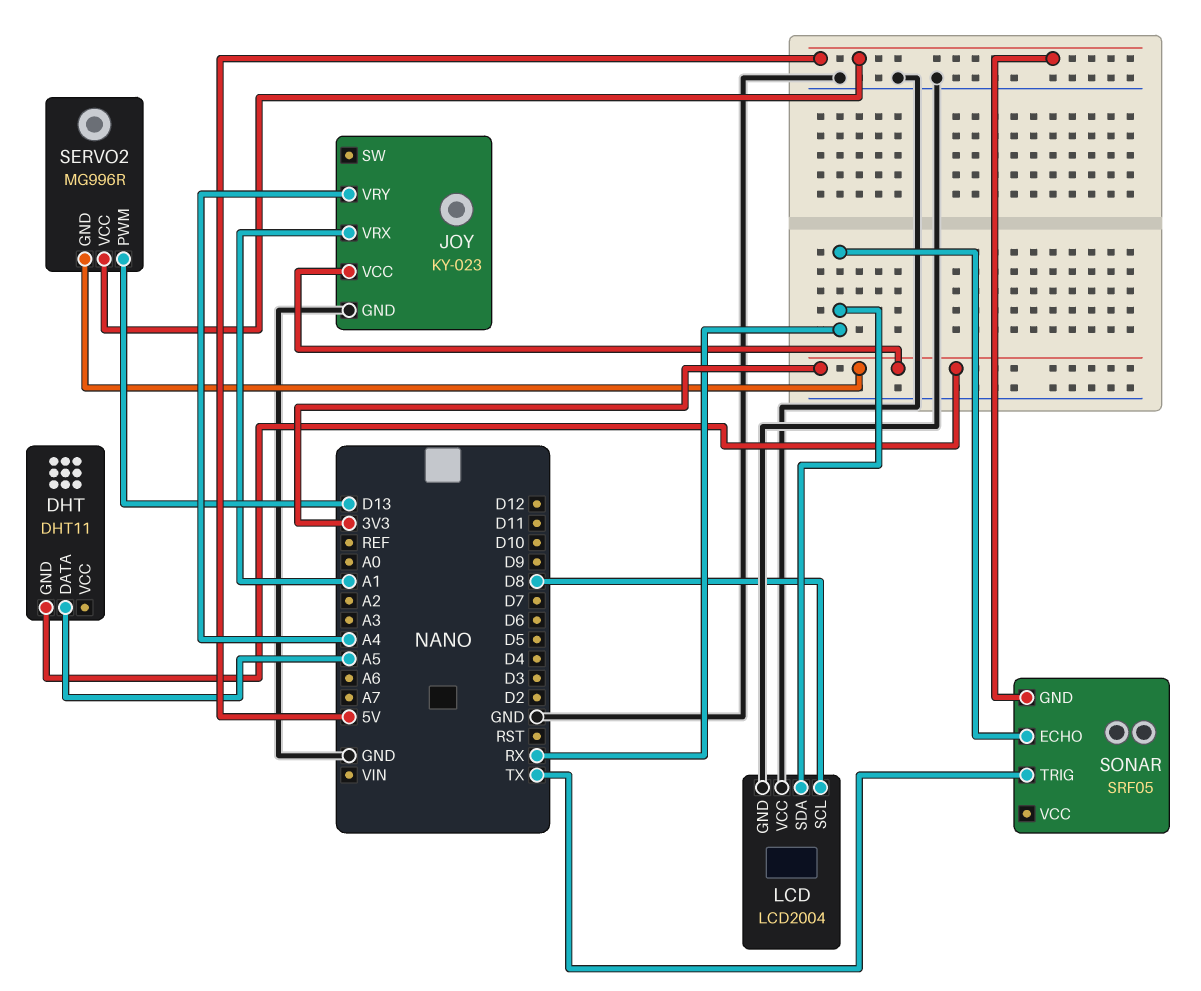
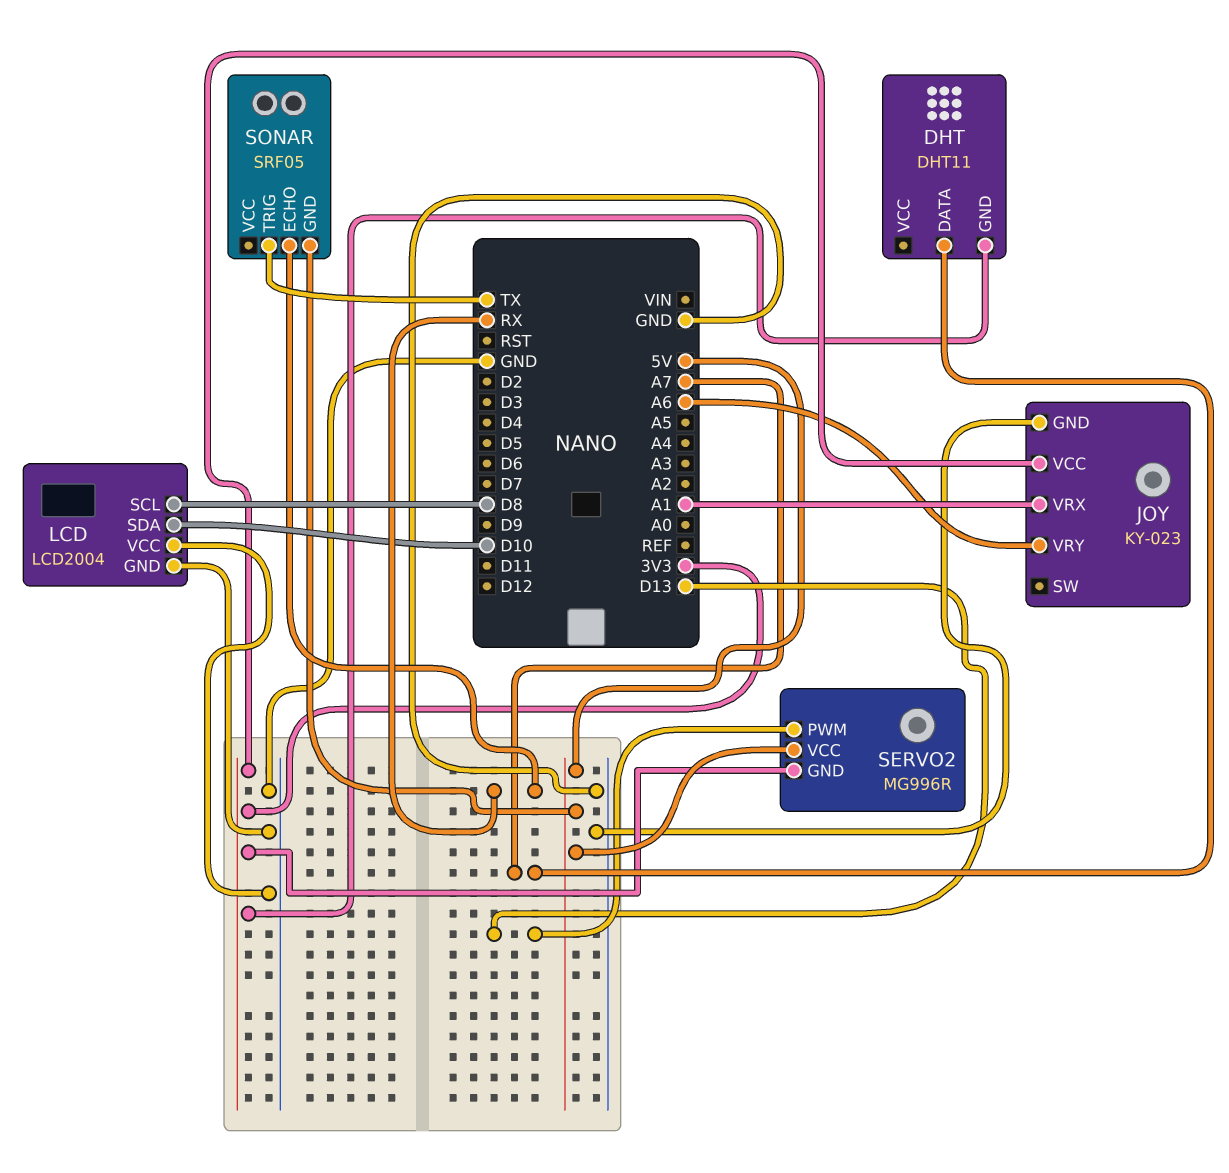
DHT pin DATA: A5 -> A7
JOY pin VRY: A4 -> A6
LCD pin SDA: RX -> D10

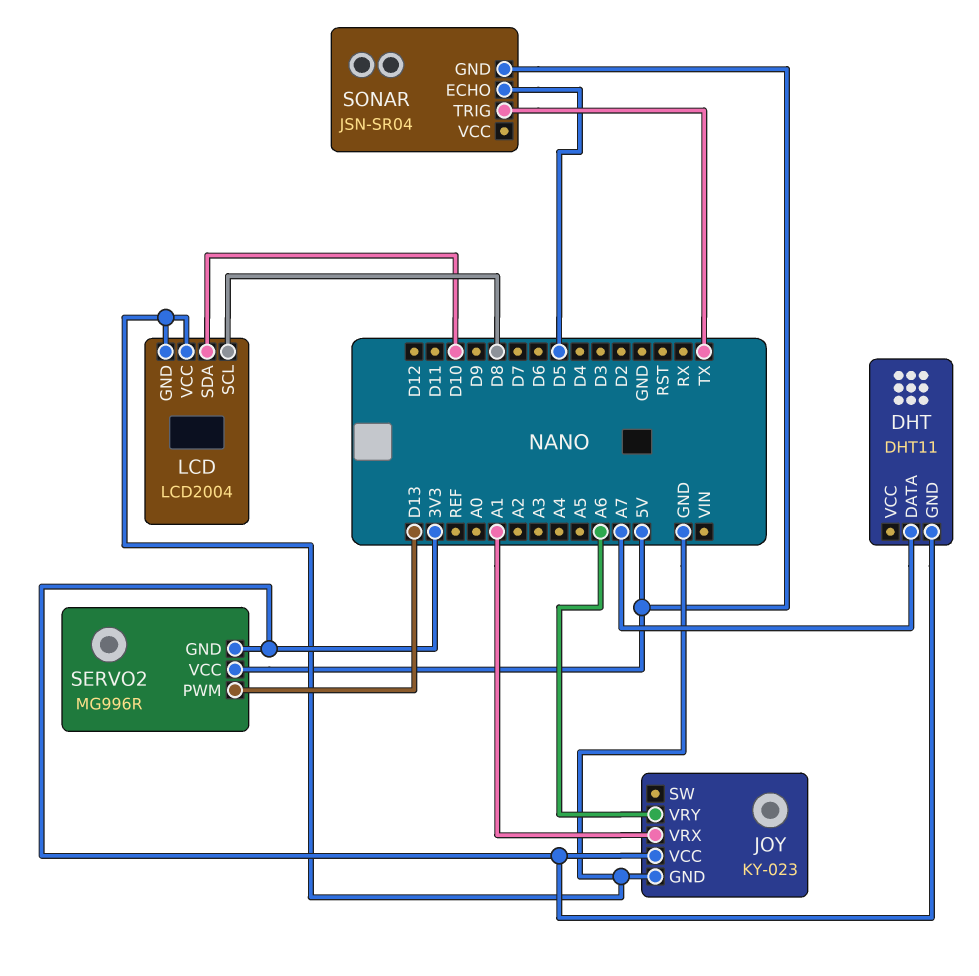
SONAR: SRF05 -> JSN-SR04
SONAR pin ECHO: RX -> D5

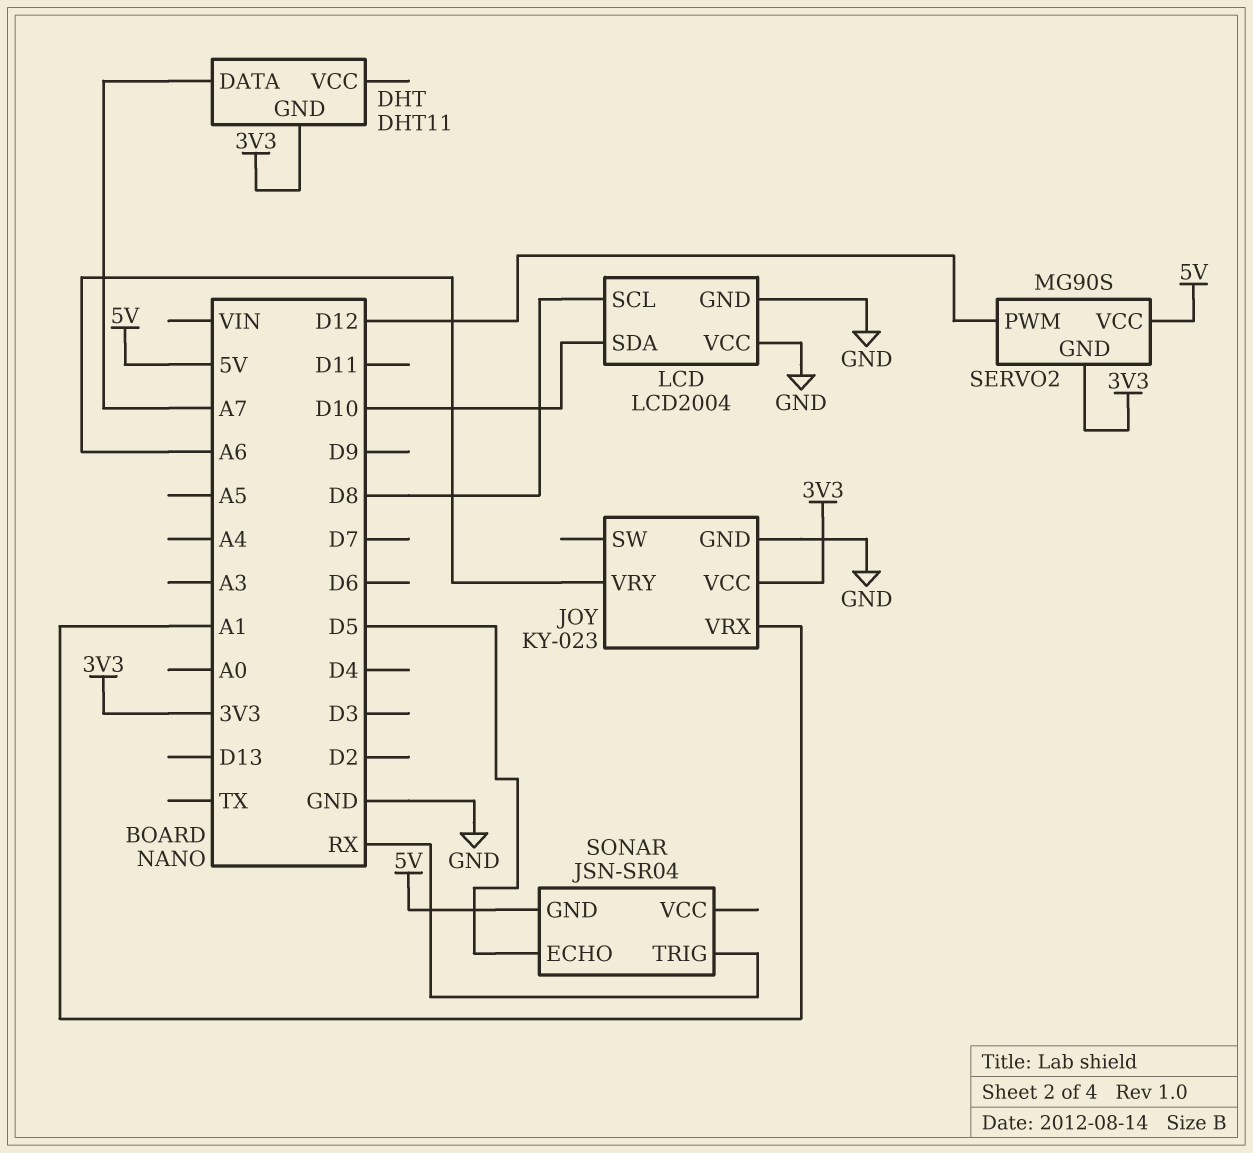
SERVO2: MG996R -> MG90S
SERVO2 pin PWM: D13 -> D12
SONAR pin TRIG: TX -> RX

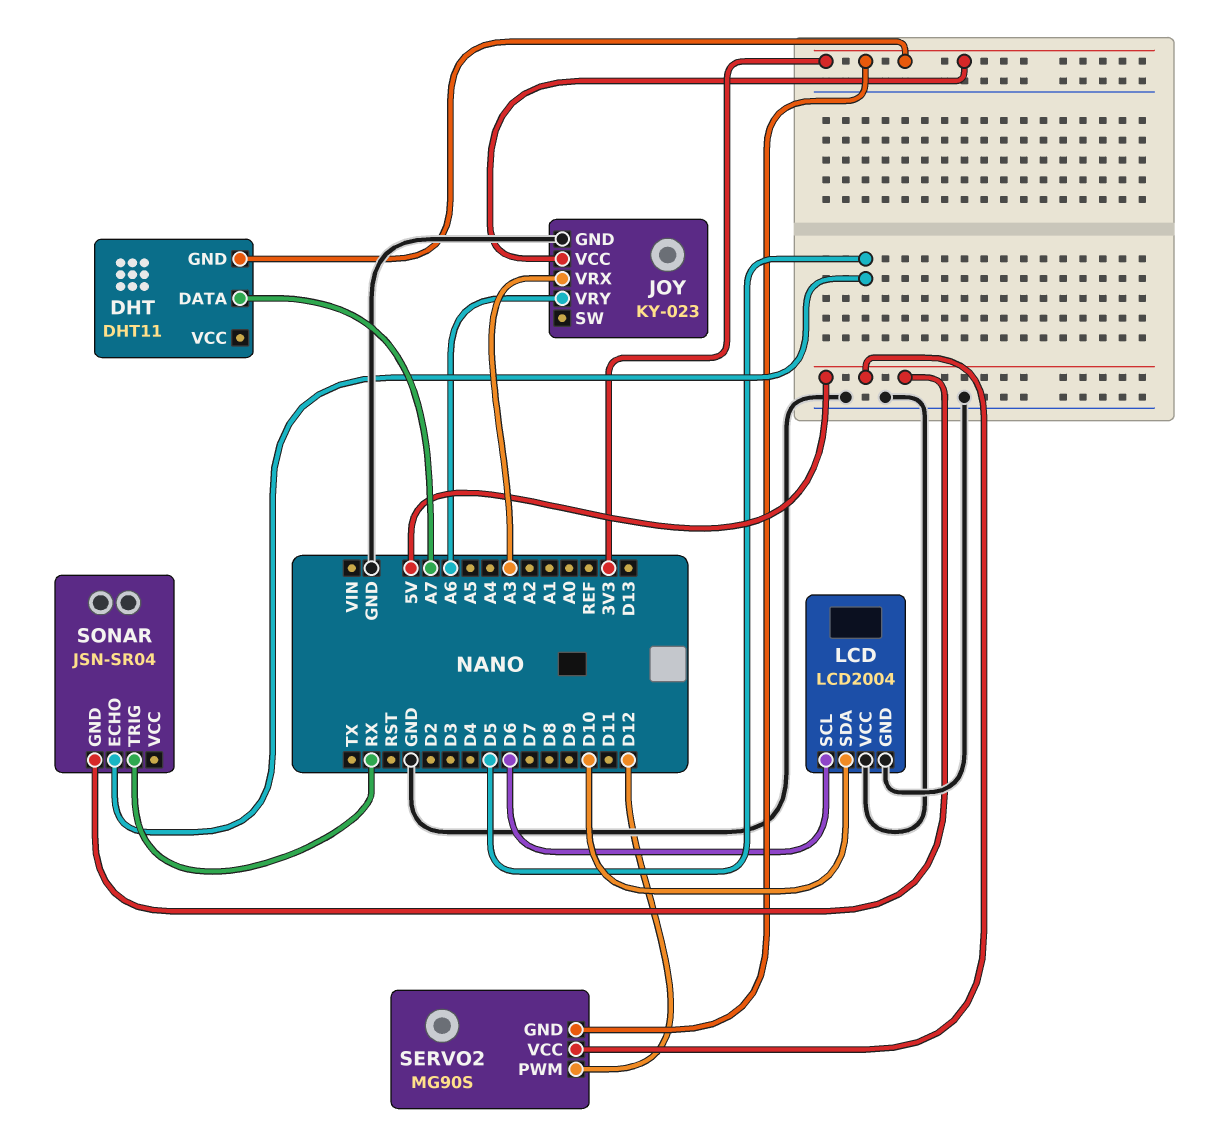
JOY pin VRX: A1 -> A3
LCD pin SCL: D8 -> D6

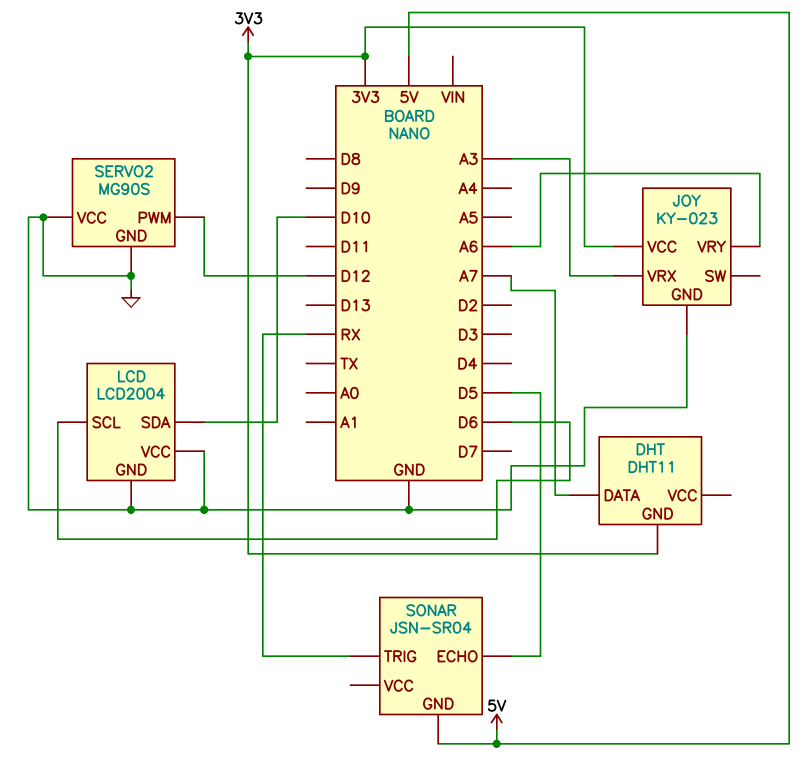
SERVO2 pin GND: 3V3 -> GND
SERVO2 pin VCC: 5V -> GND

